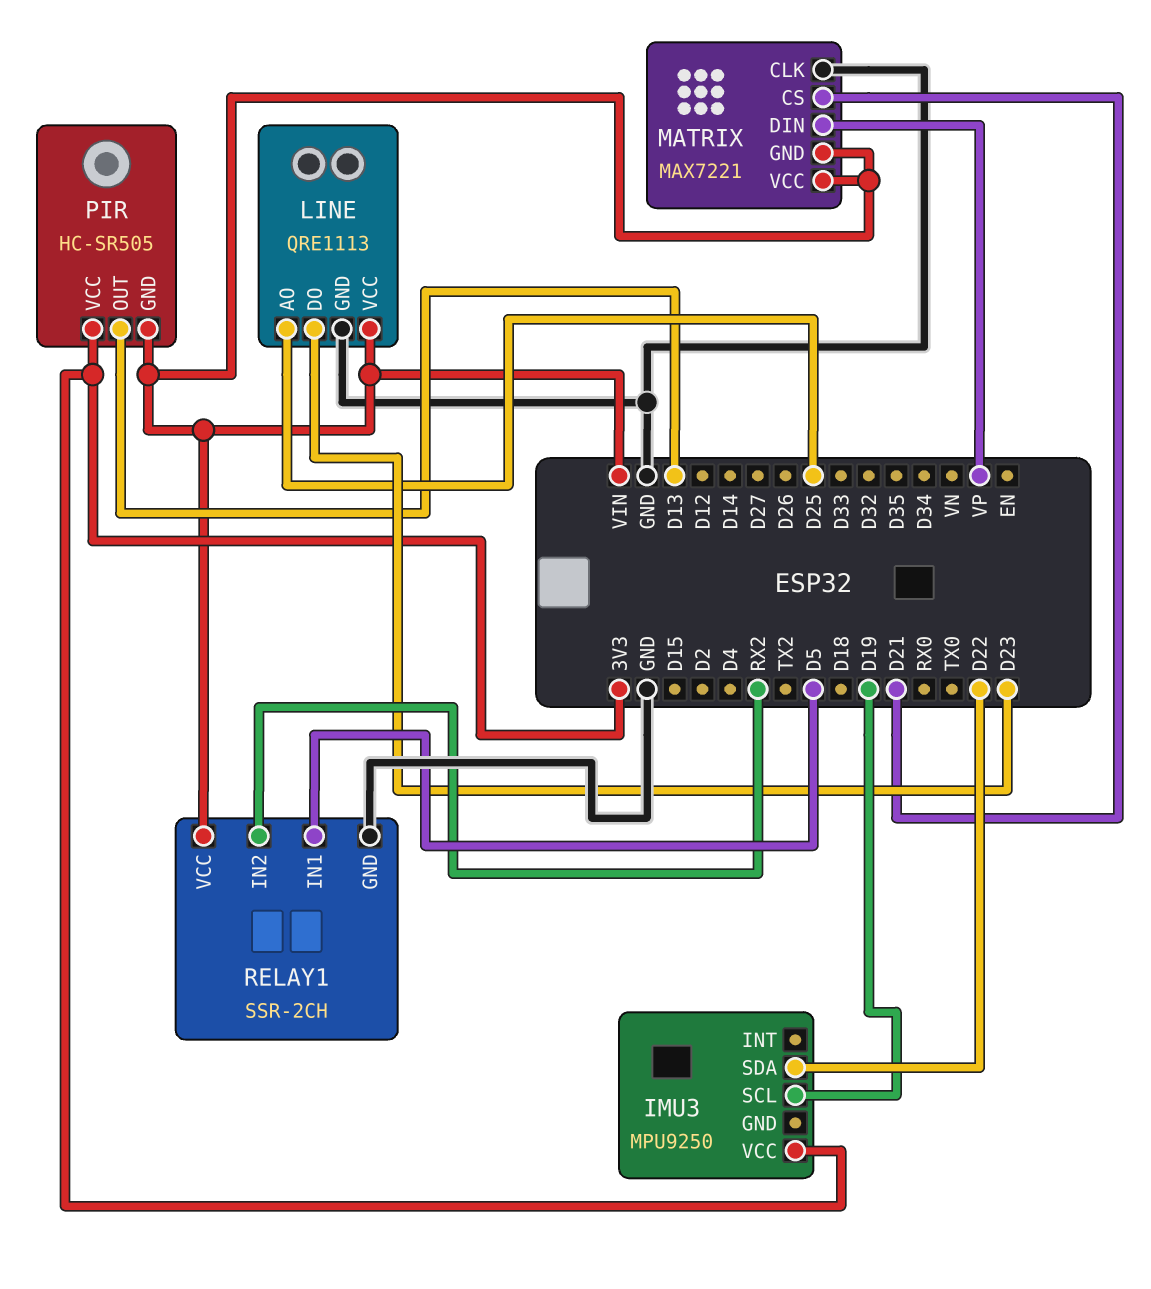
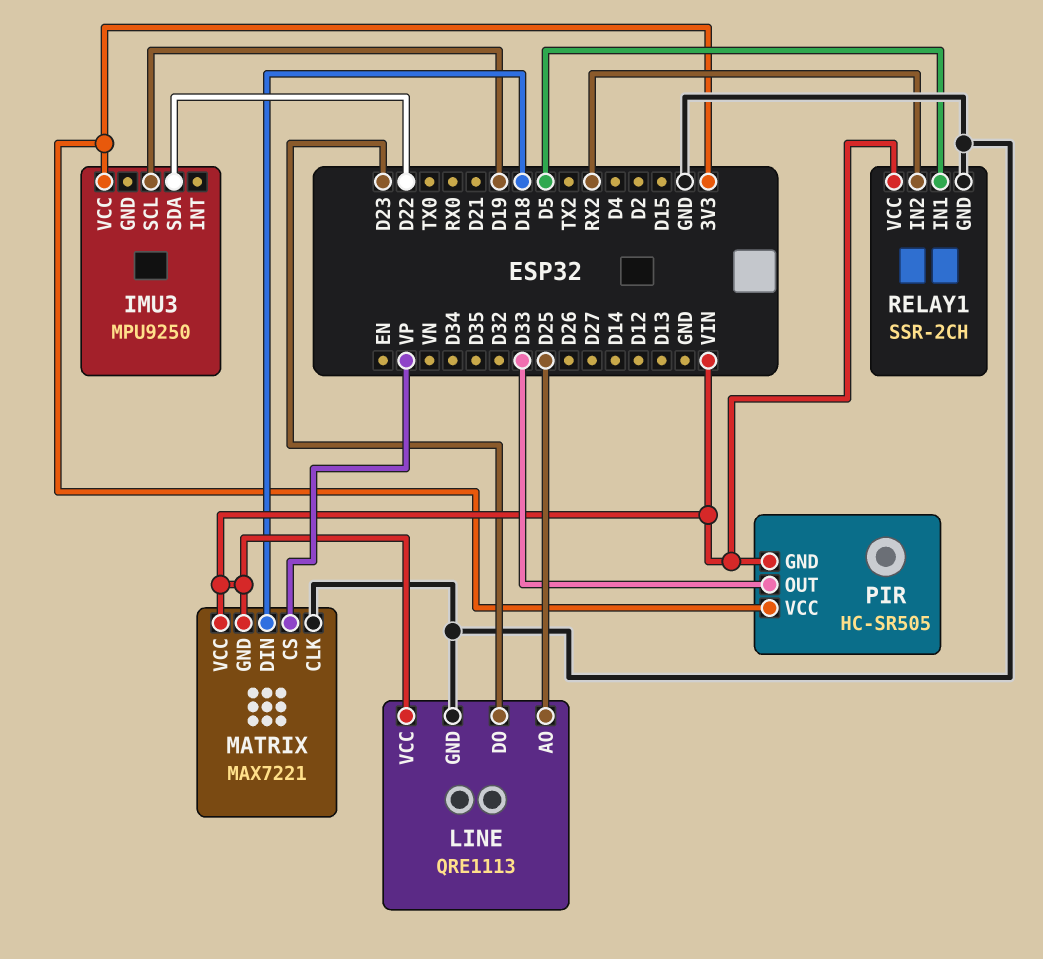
MATRIX pin CS: D21 -> VP
MATRIX pin DIN: VP -> D18
PIR pin OUT: D13 -> D33

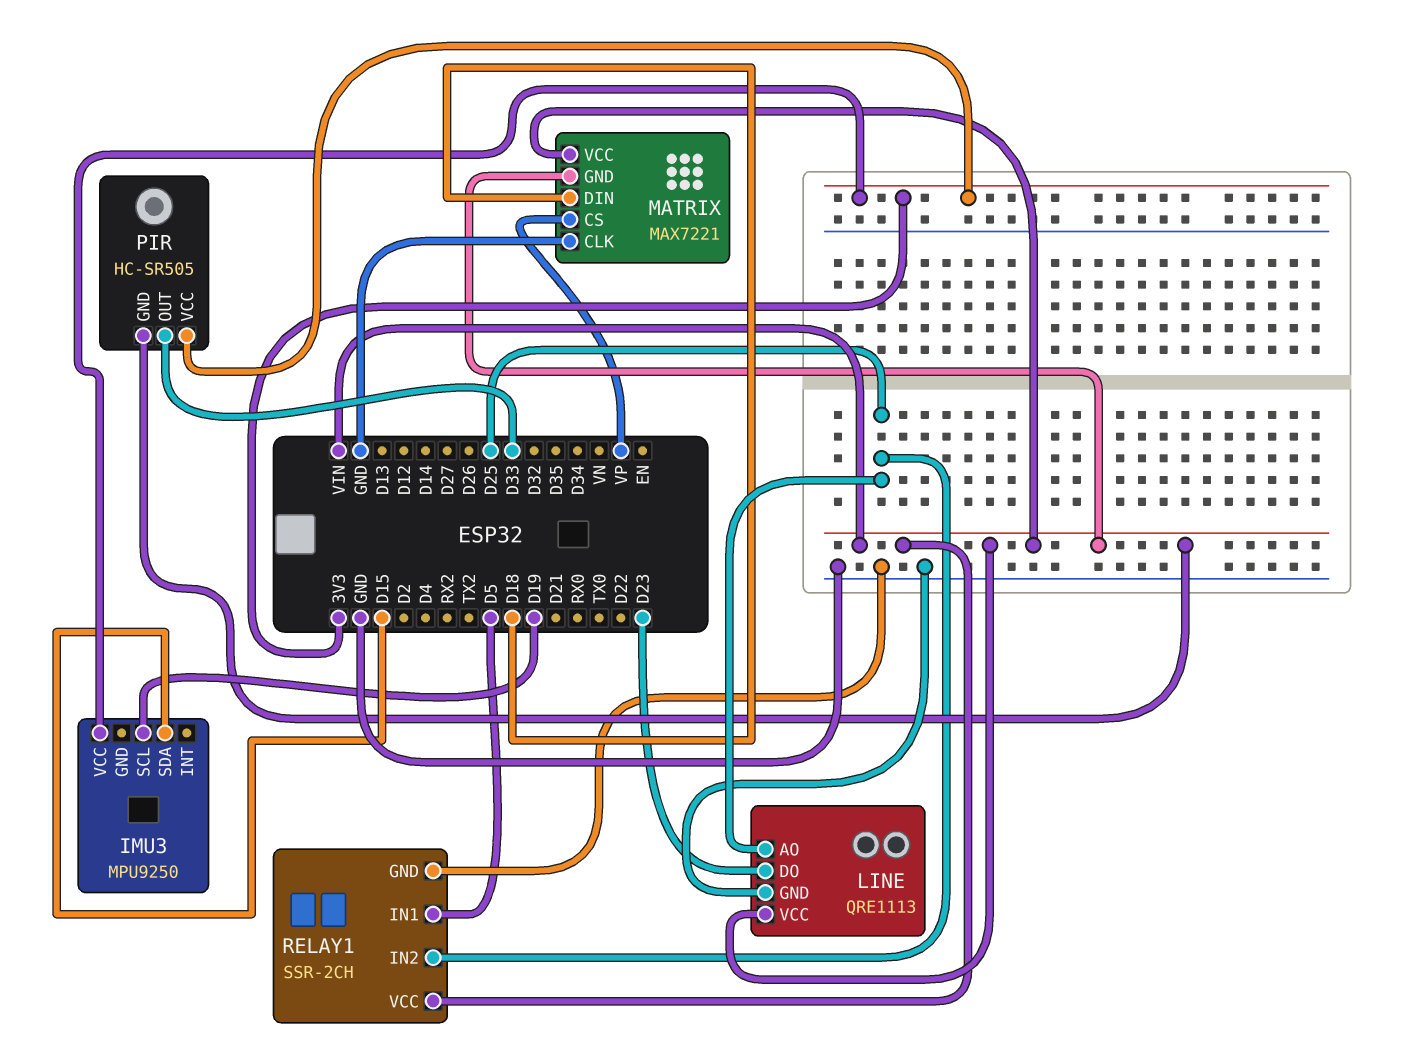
IMU3 pin SDA: D22 -> D15
RELAY1 pin IN2: RX2 -> D25

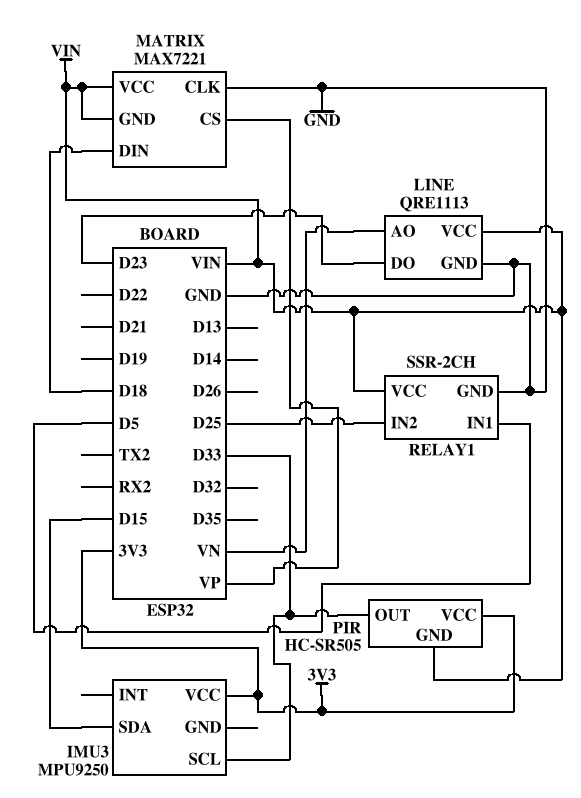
IMU3 pin SCL: D19 -> D33
LINE pin AO: D25 -> VN

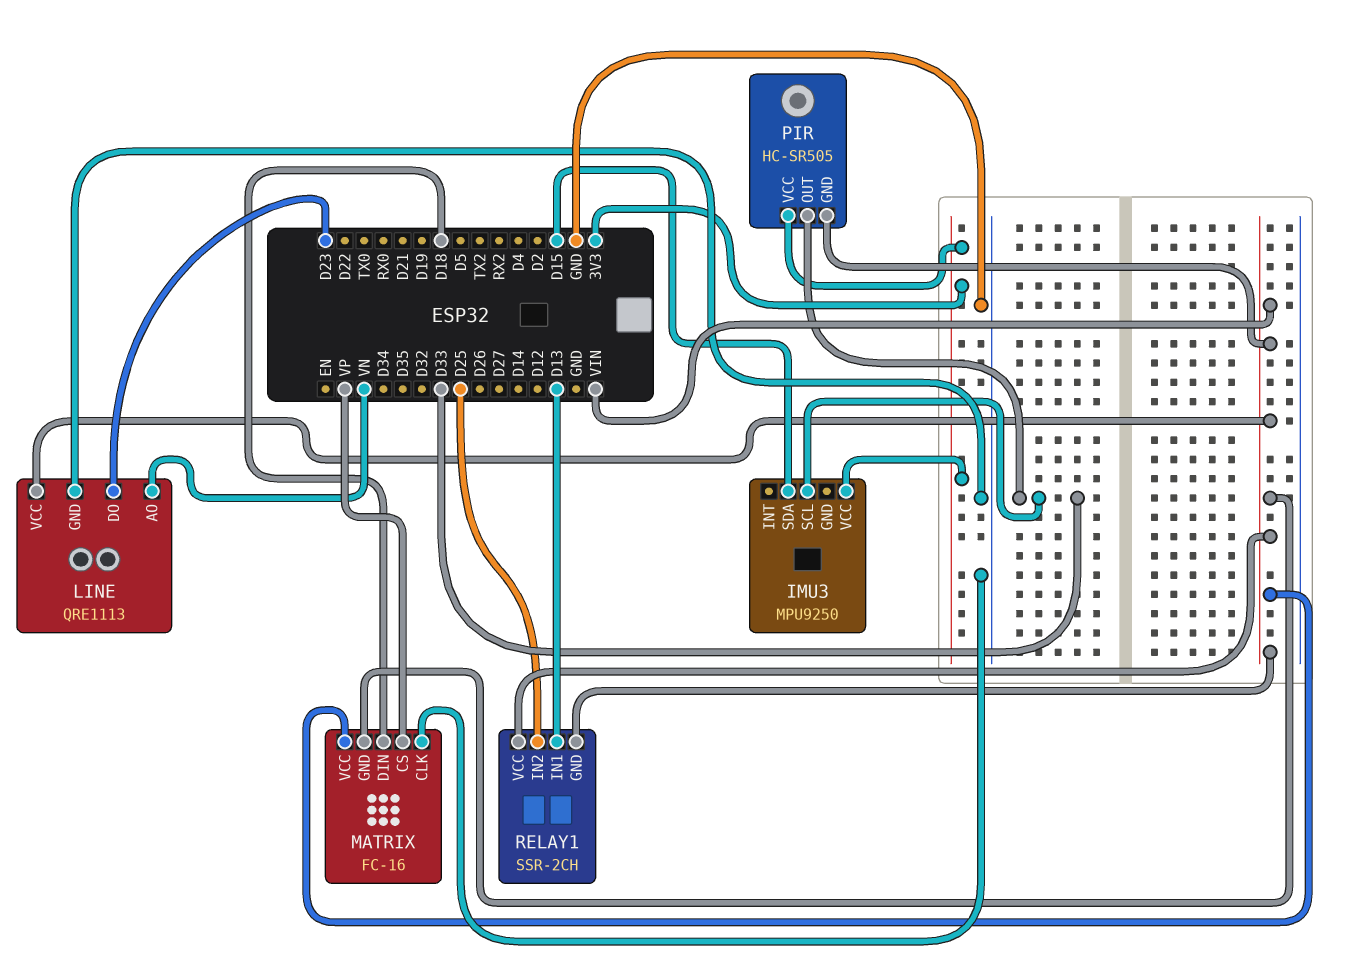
MATRIX: MAX7221 -> FC-16
RELAY1 pin GND: GND -> VIN
RELAY1 pin IN1: D5 -> D13

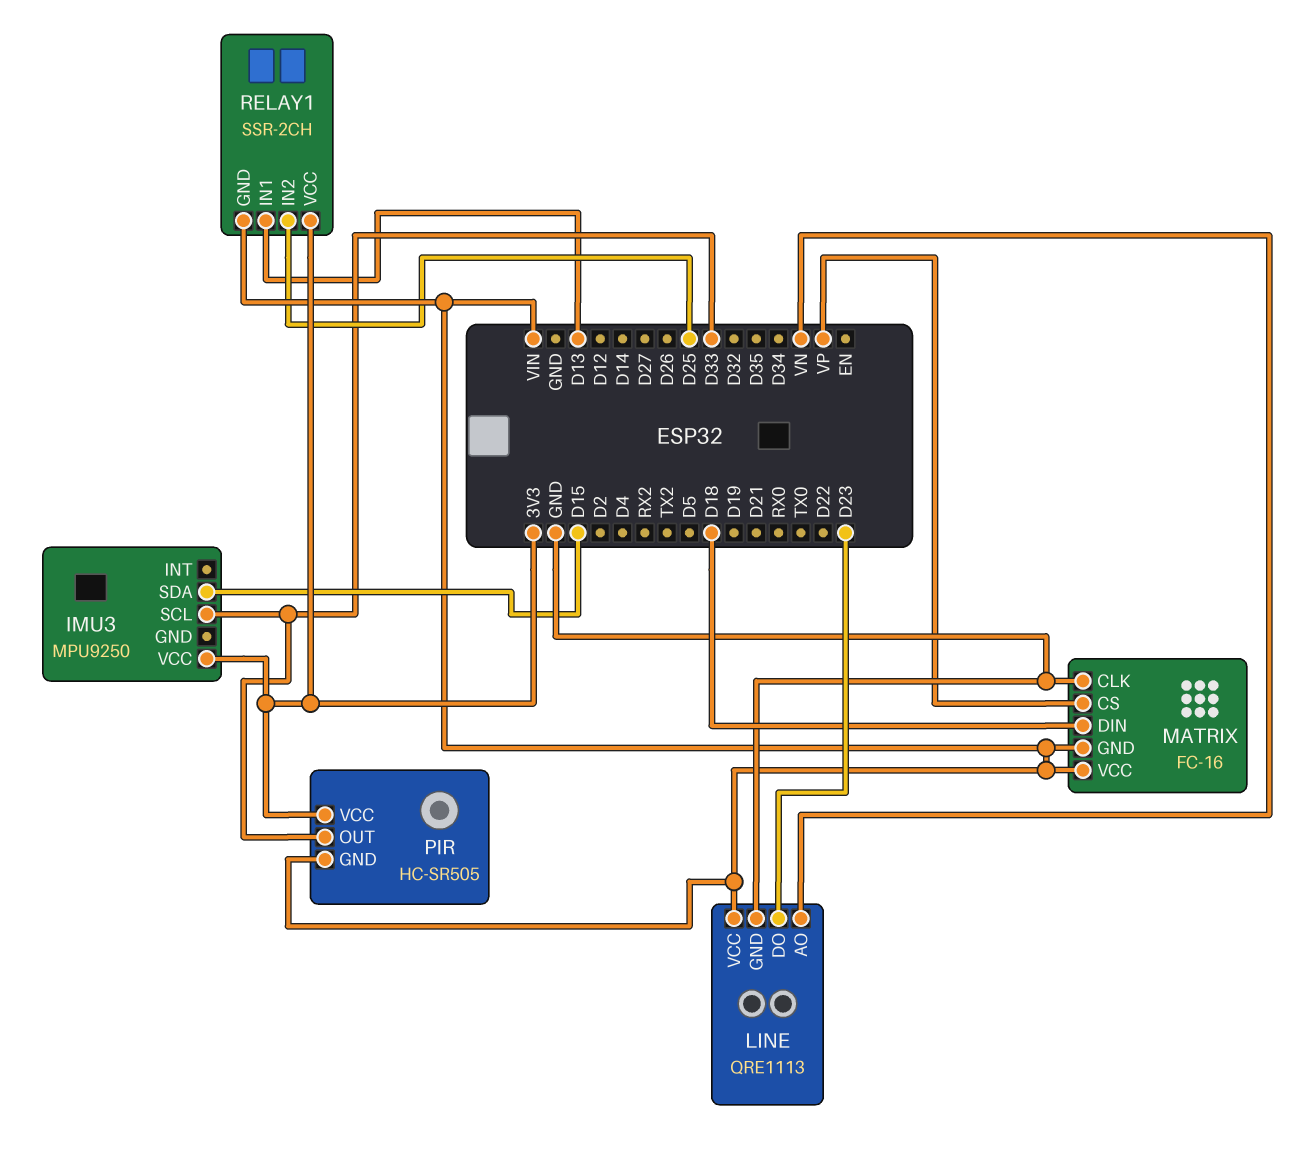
RELAY1 pin VCC: VIN -> 3V3

